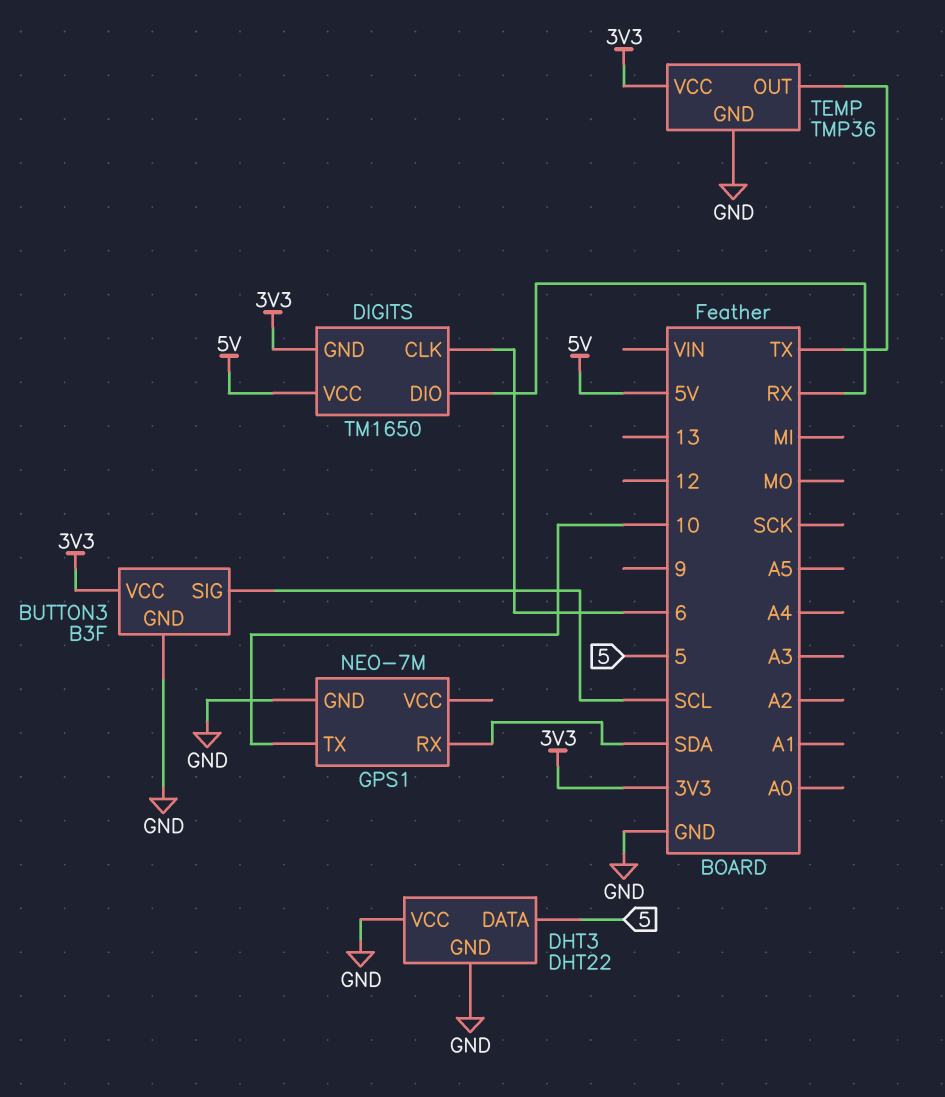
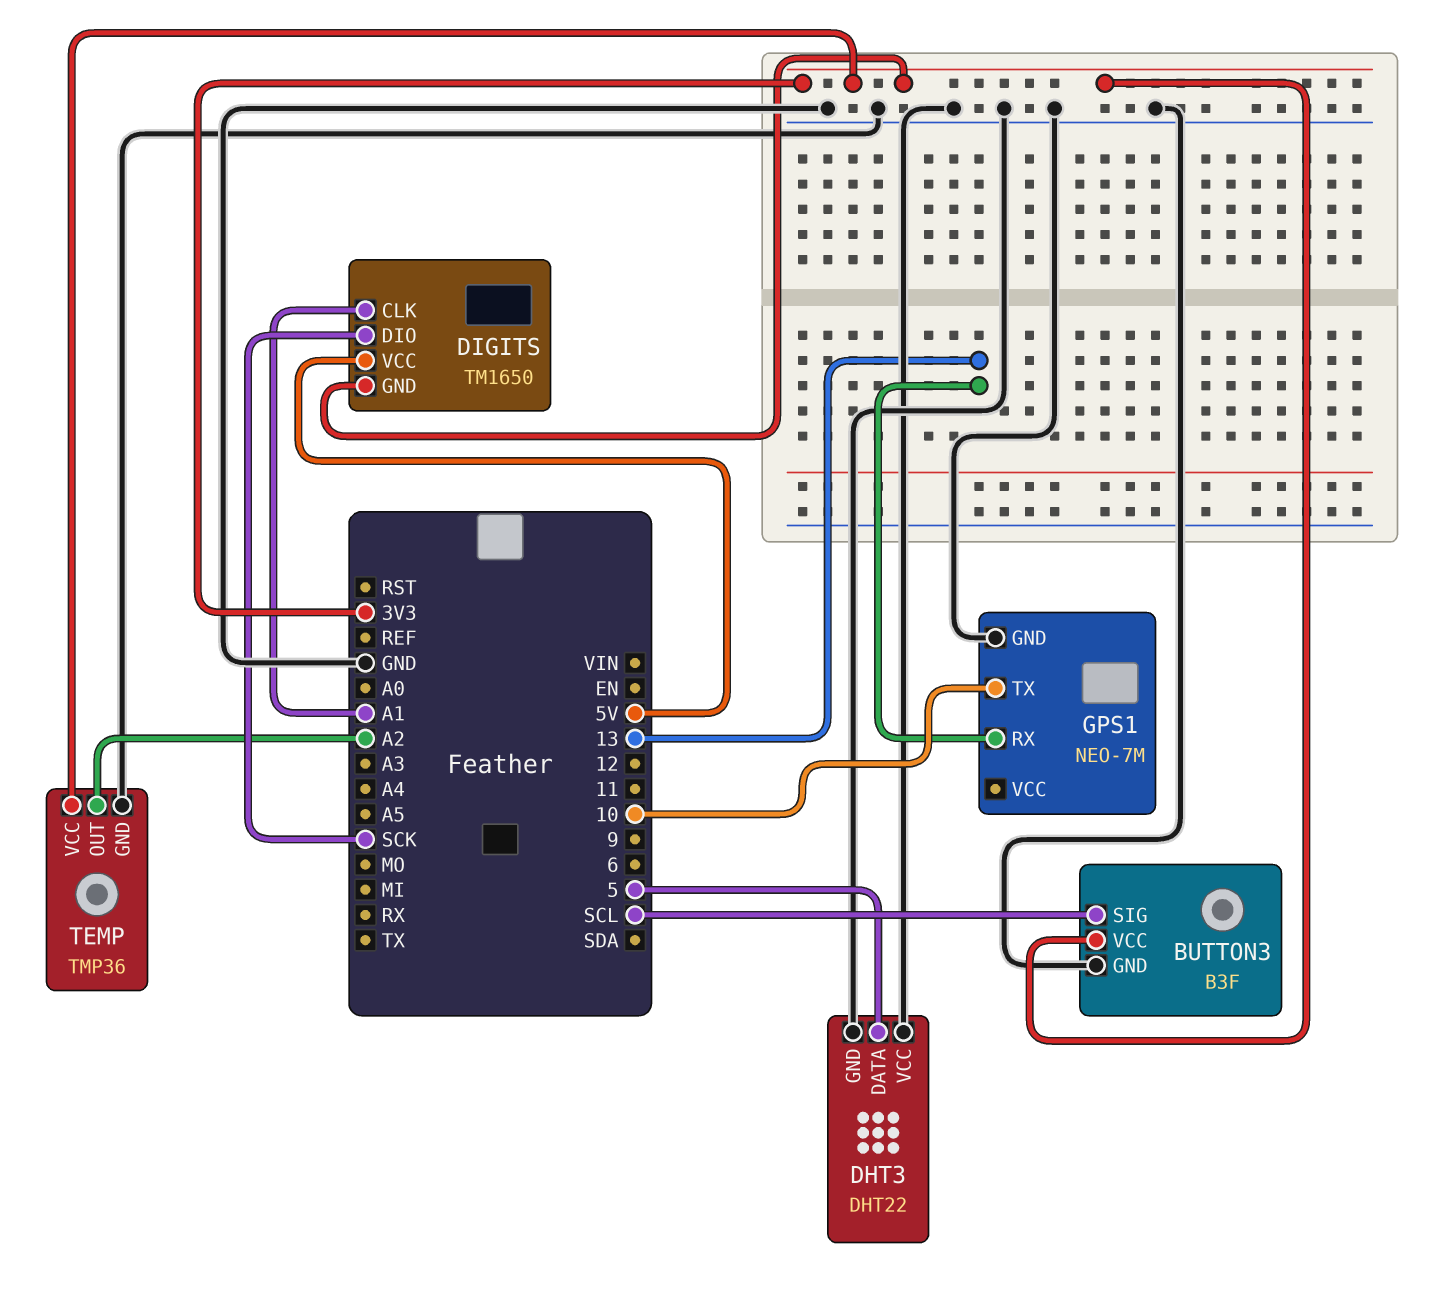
DIGITS pin CLK: 6 -> A1
DIGITS pin DIO: RX -> SCK
GPS1 pin RX: SDA -> 13
TEMP pin OUT: TX -> A2

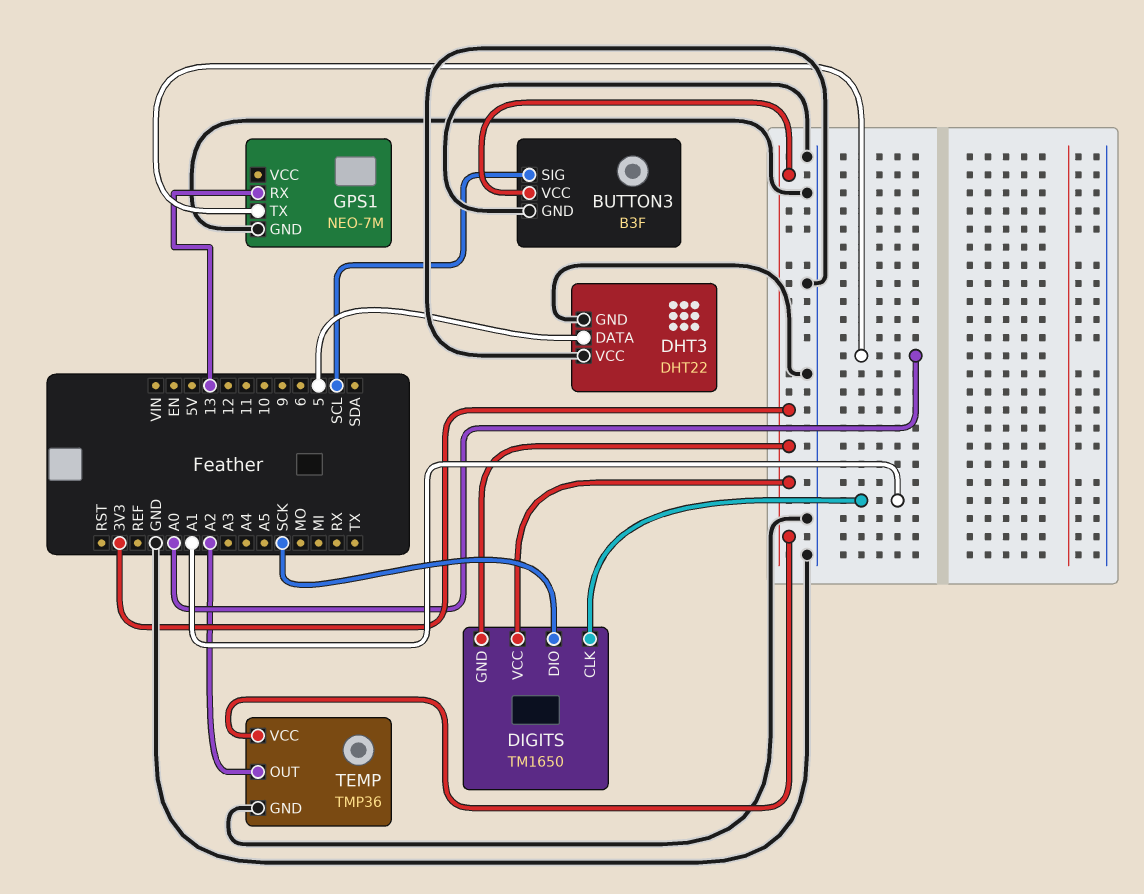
DIGITS pin VCC: 5V -> 3V3
GPS1 pin TX: 10 -> A0

